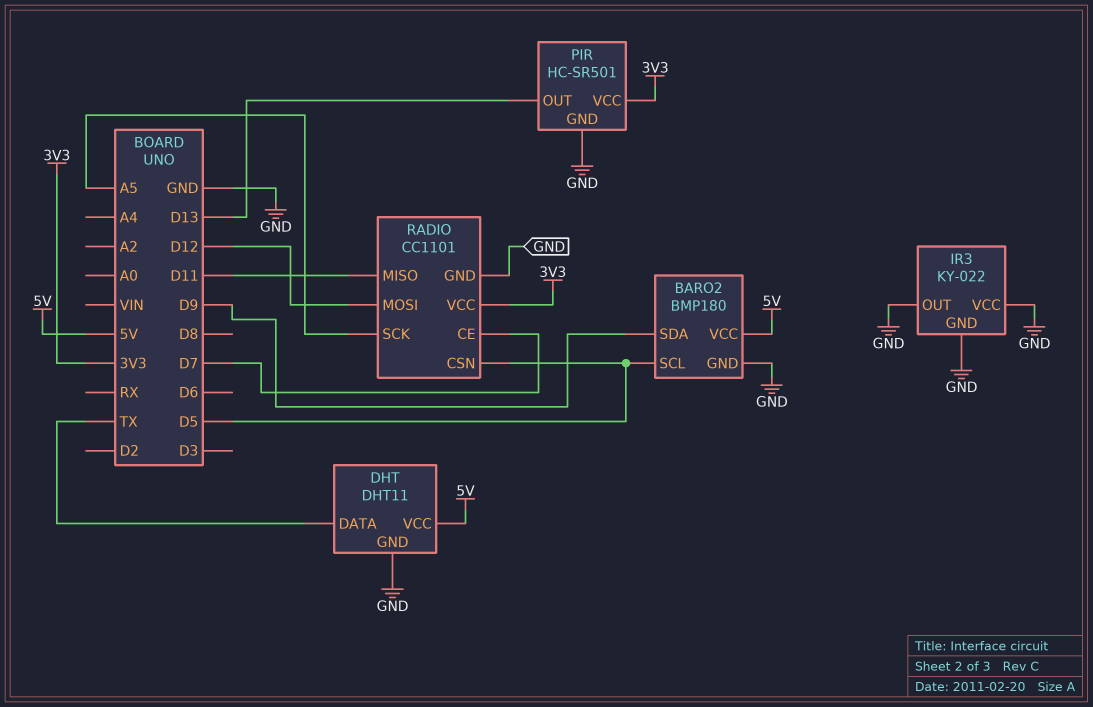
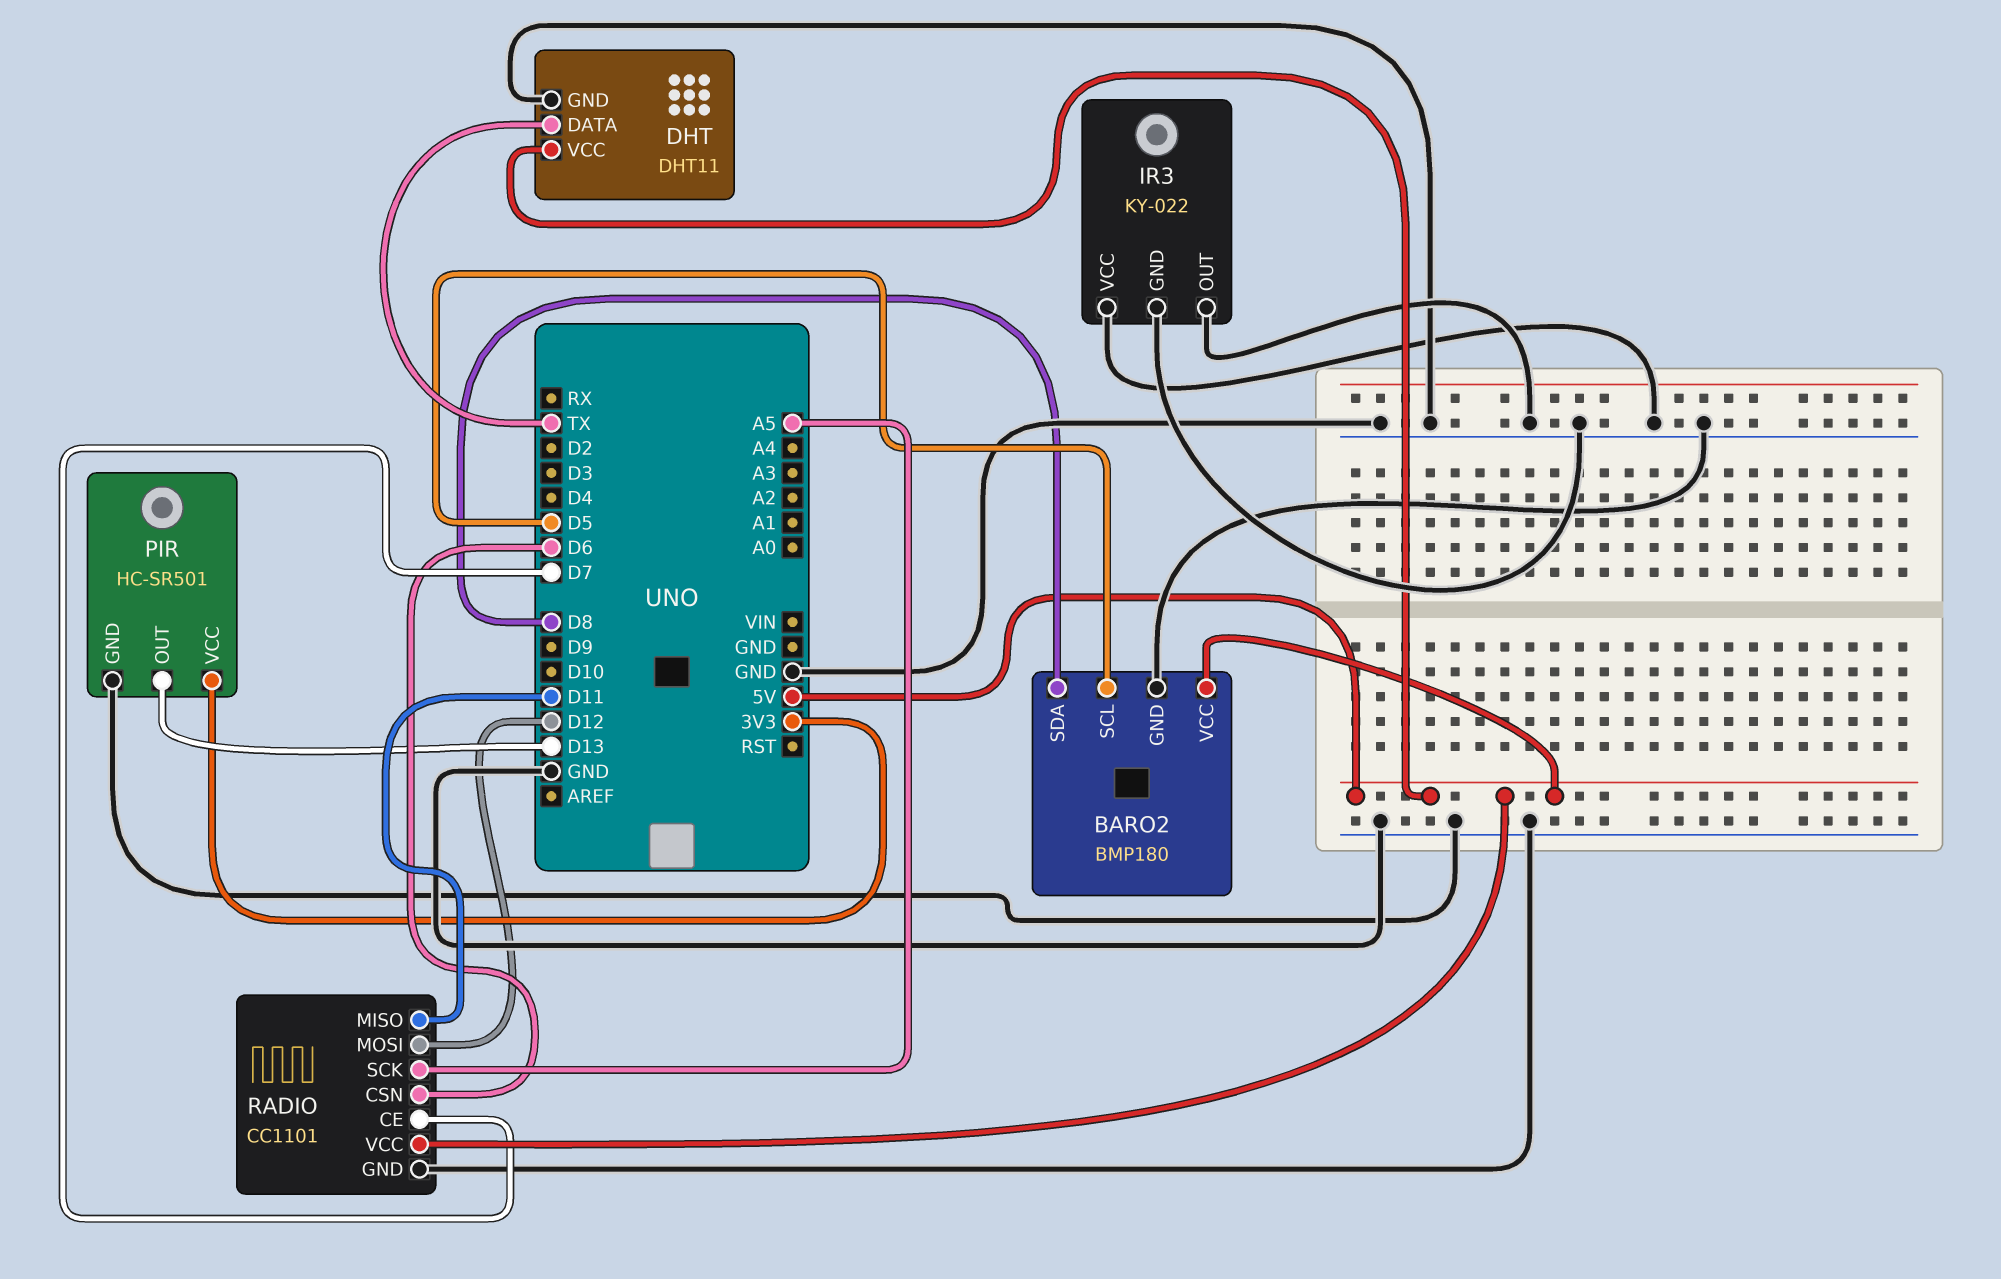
BARO2 pin SDA: D9 -> D8
RADIO pin CSN: D5 -> D6
RADIO pin VCC: 3V3 -> 5V

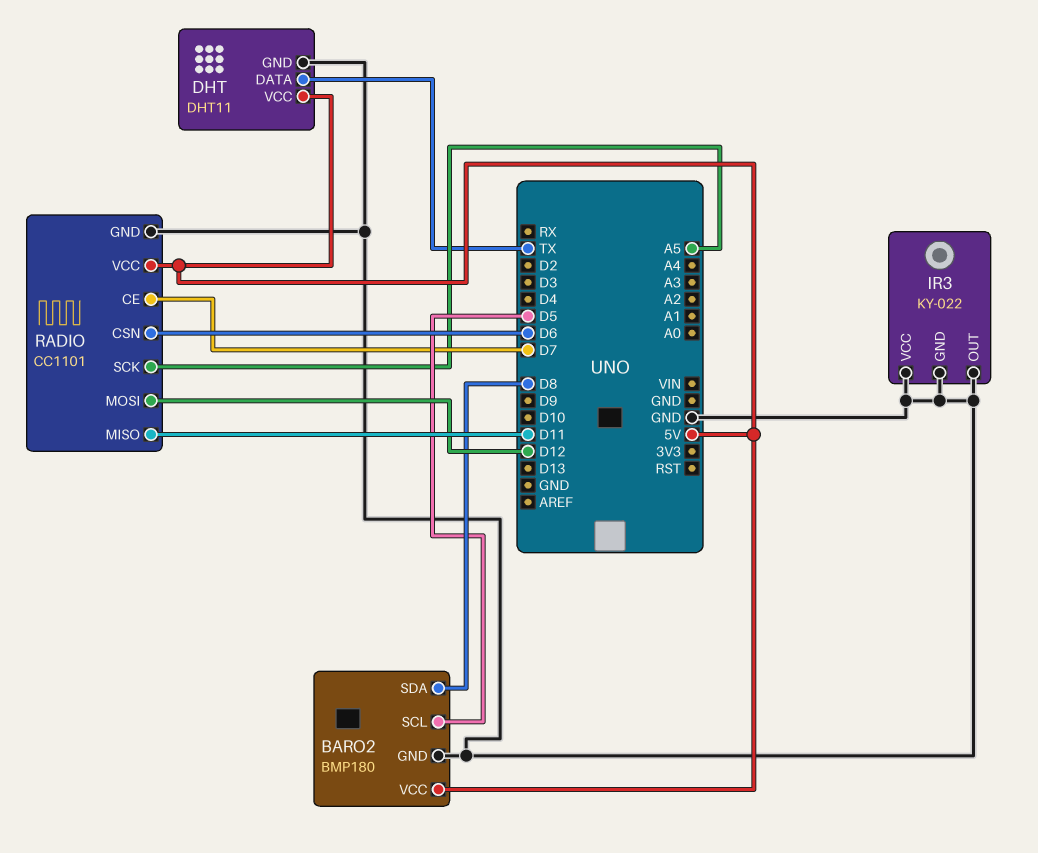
PIR: HC-SR501 -> none
PIR pin GND: GND -> none
PIR pin OUT: D13 -> none
PIR pin VCC: 3V3 -> none

